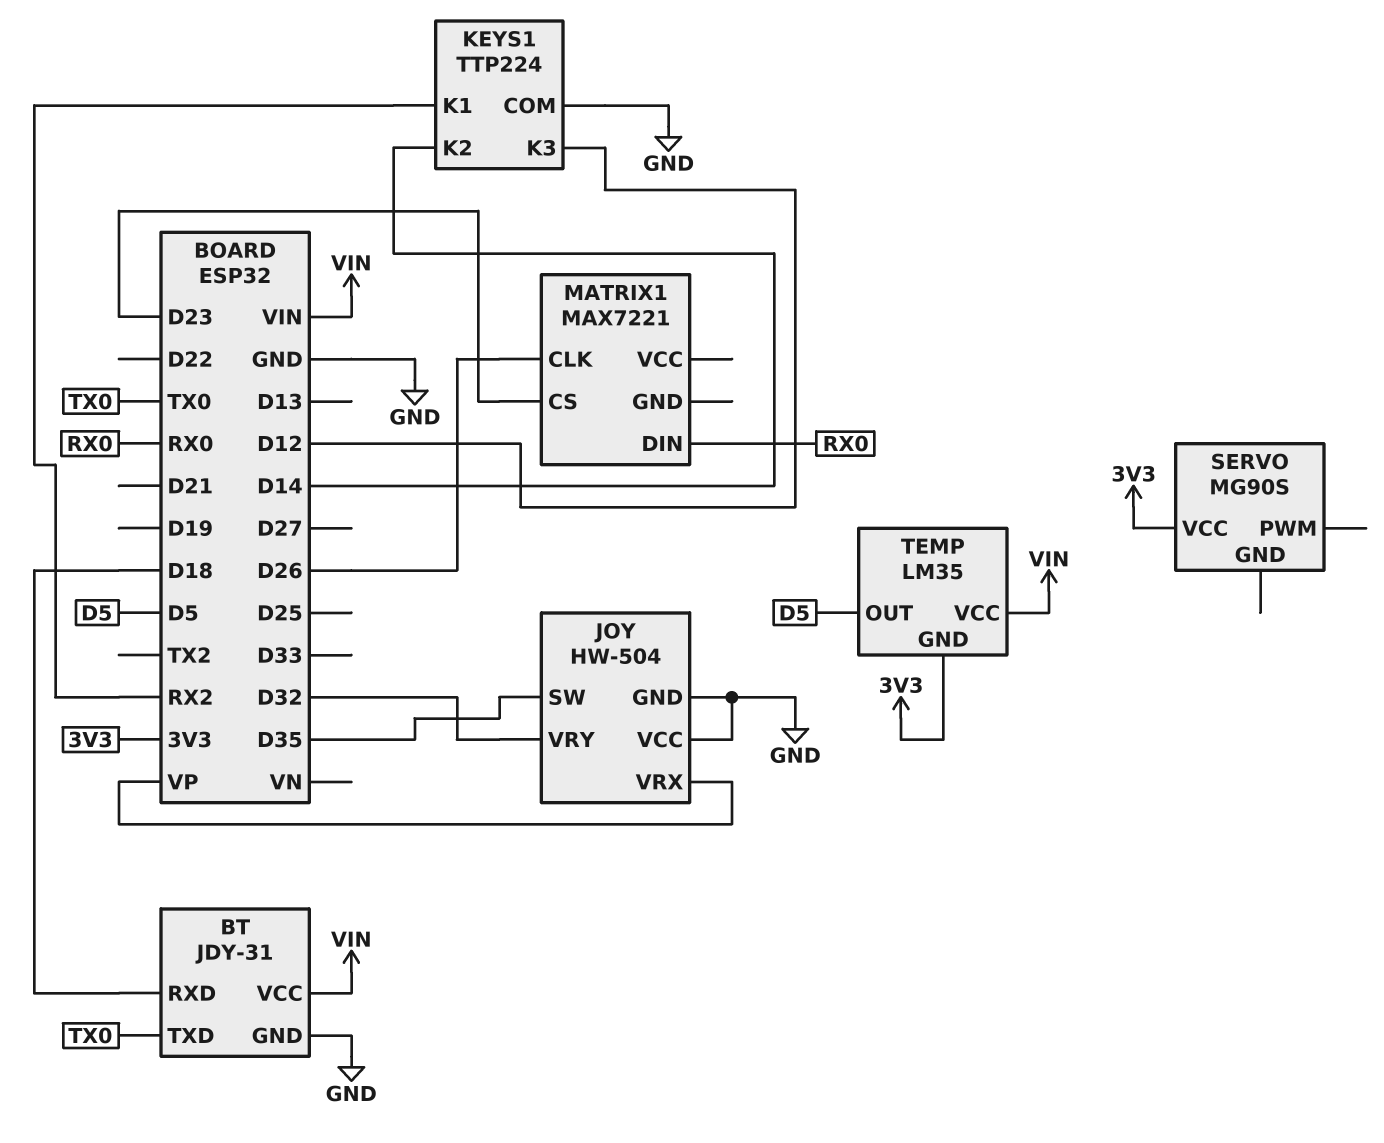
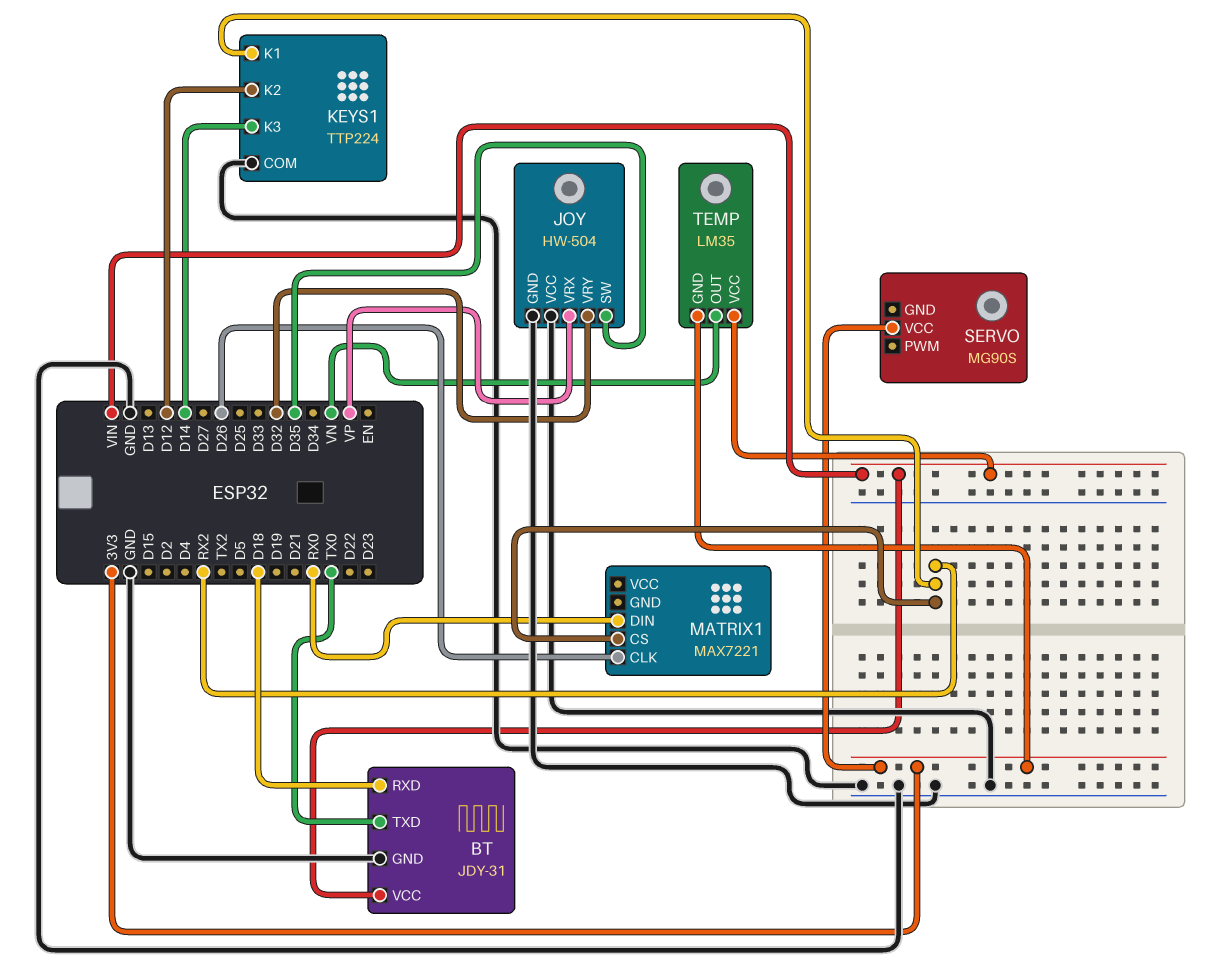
KEYS1 pin K2: D14 -> D12
KEYS1 pin K3: D12 -> D14
MATRIX1 pin CS: D23 -> RX2
TEMP pin OUT: D5 -> VN

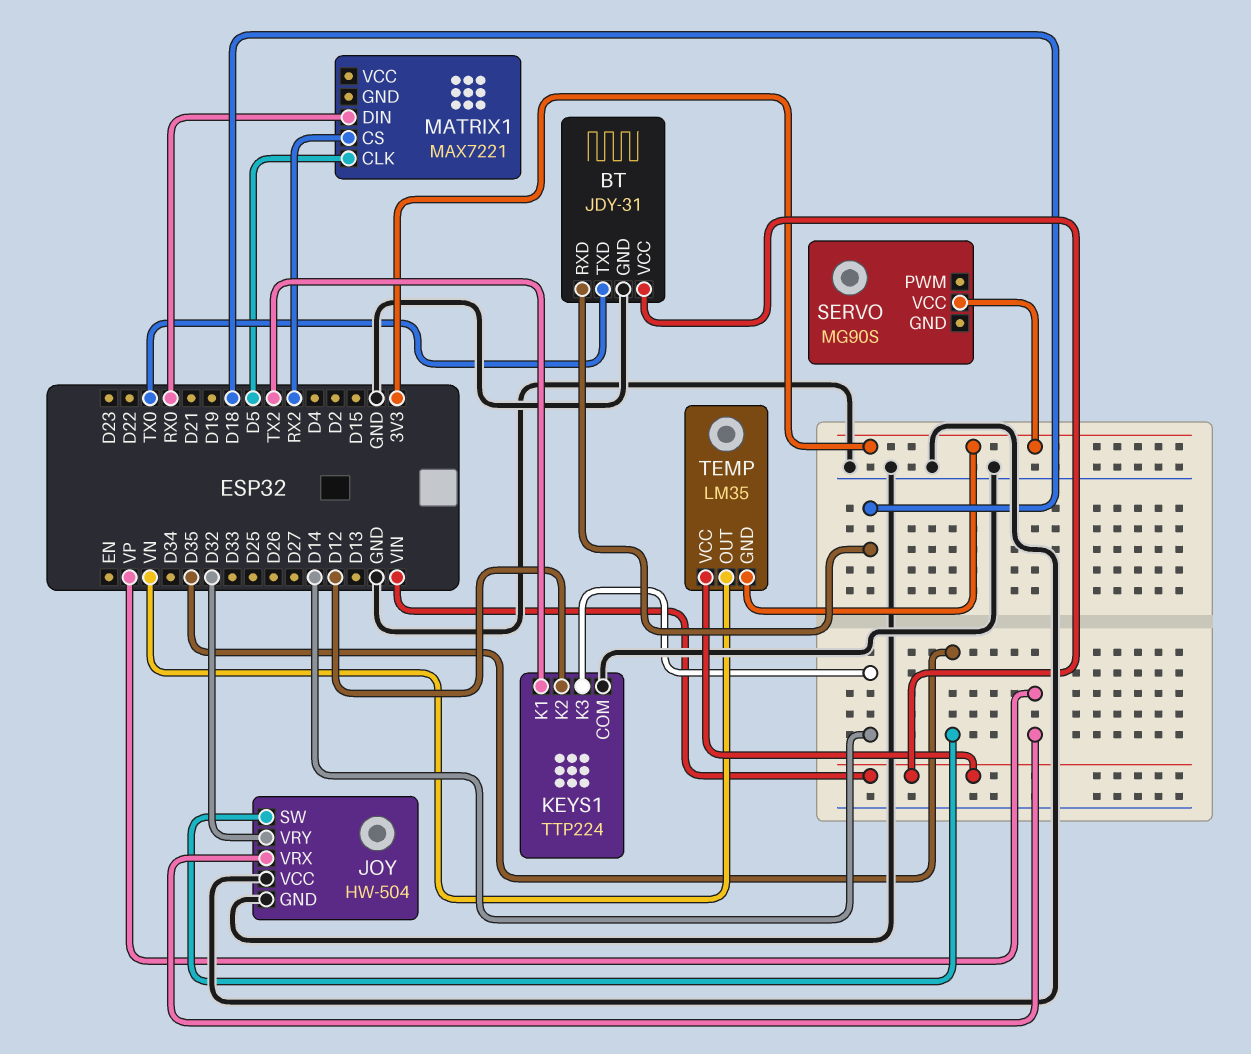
KEYS1 pin K1: RX2 -> TX2
MATRIX1 pin CLK: D26 -> D5

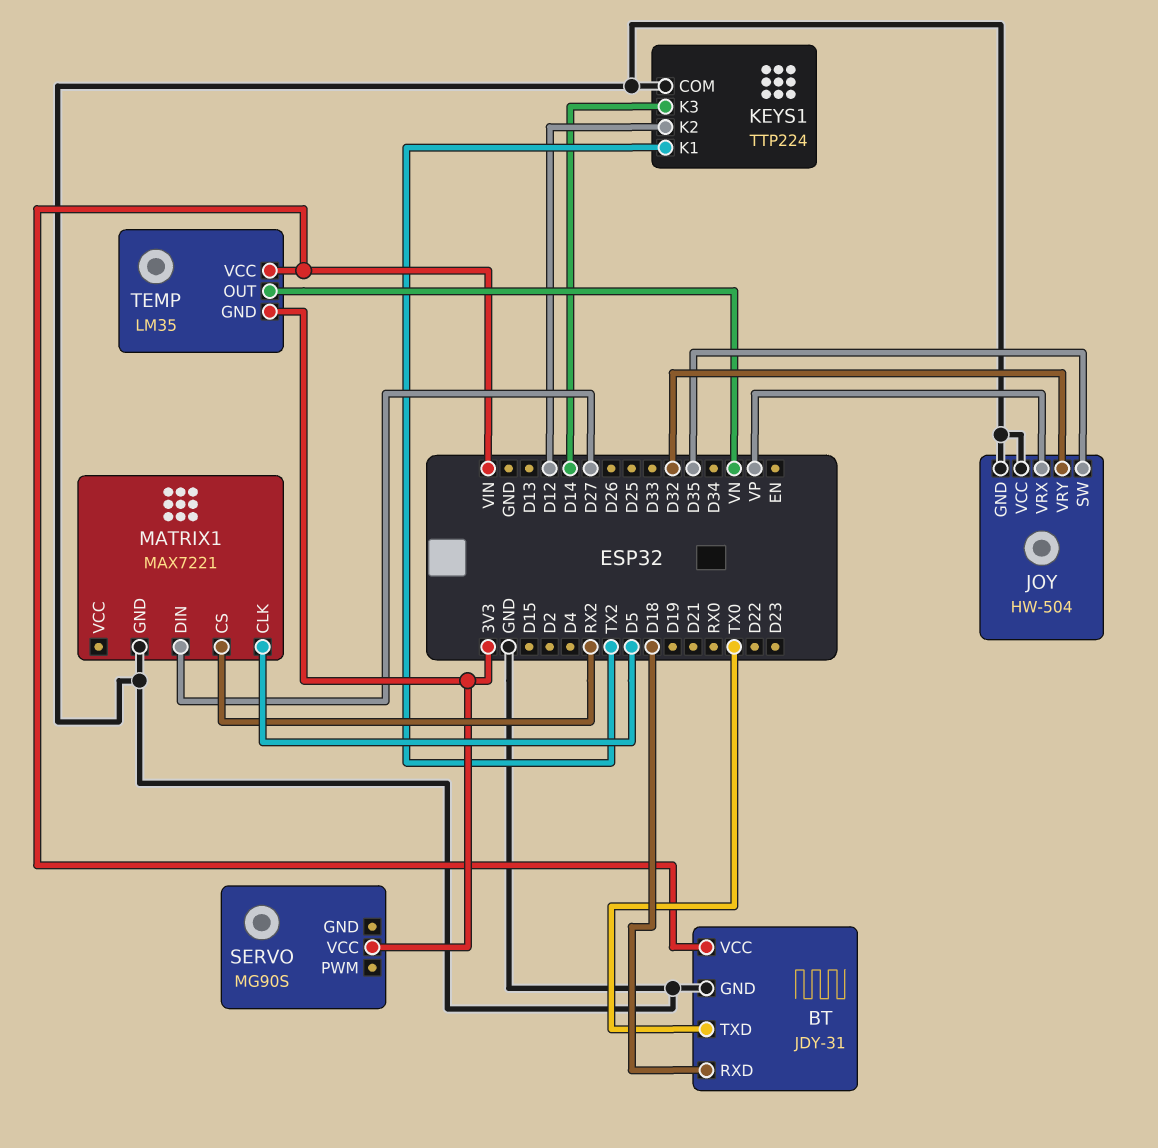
MATRIX1 pin DIN: RX0 -> D27
MATRIX1 pin GND: none -> GND

